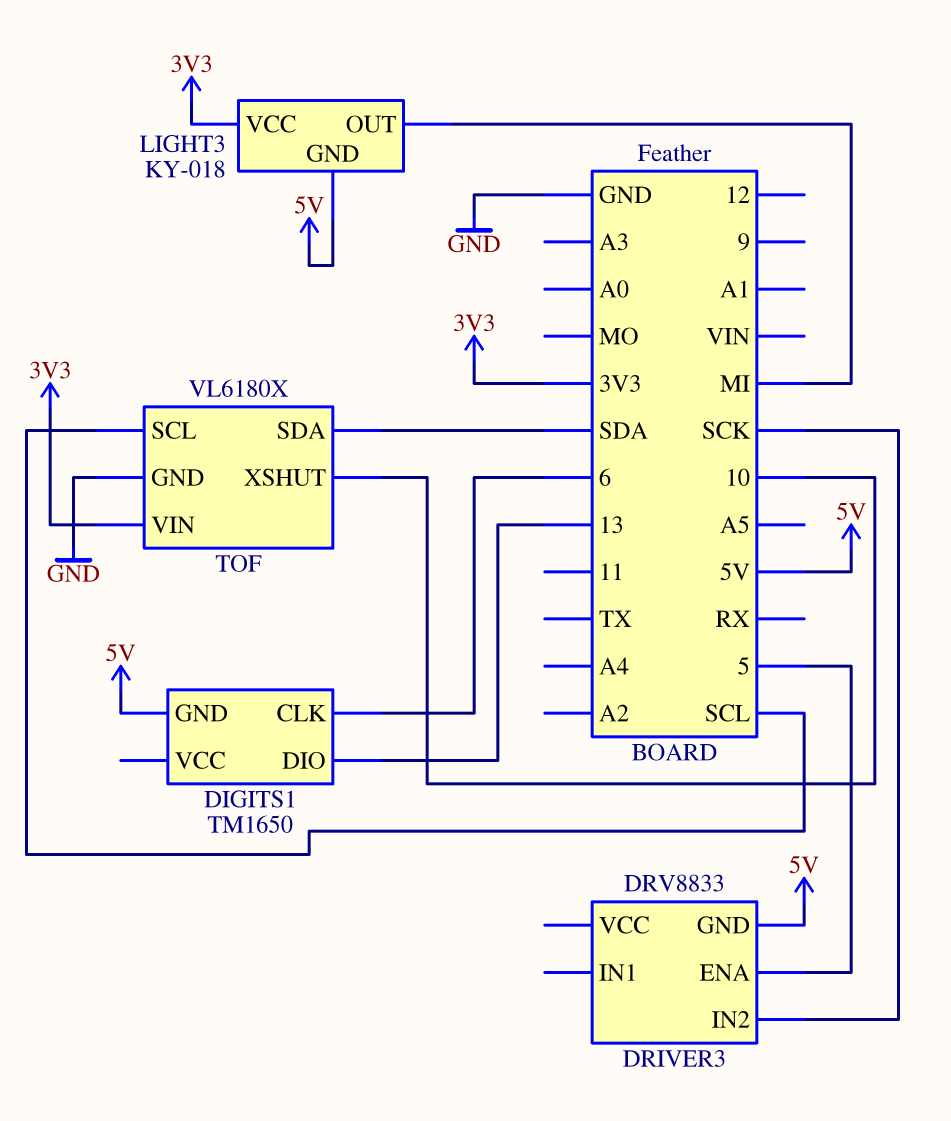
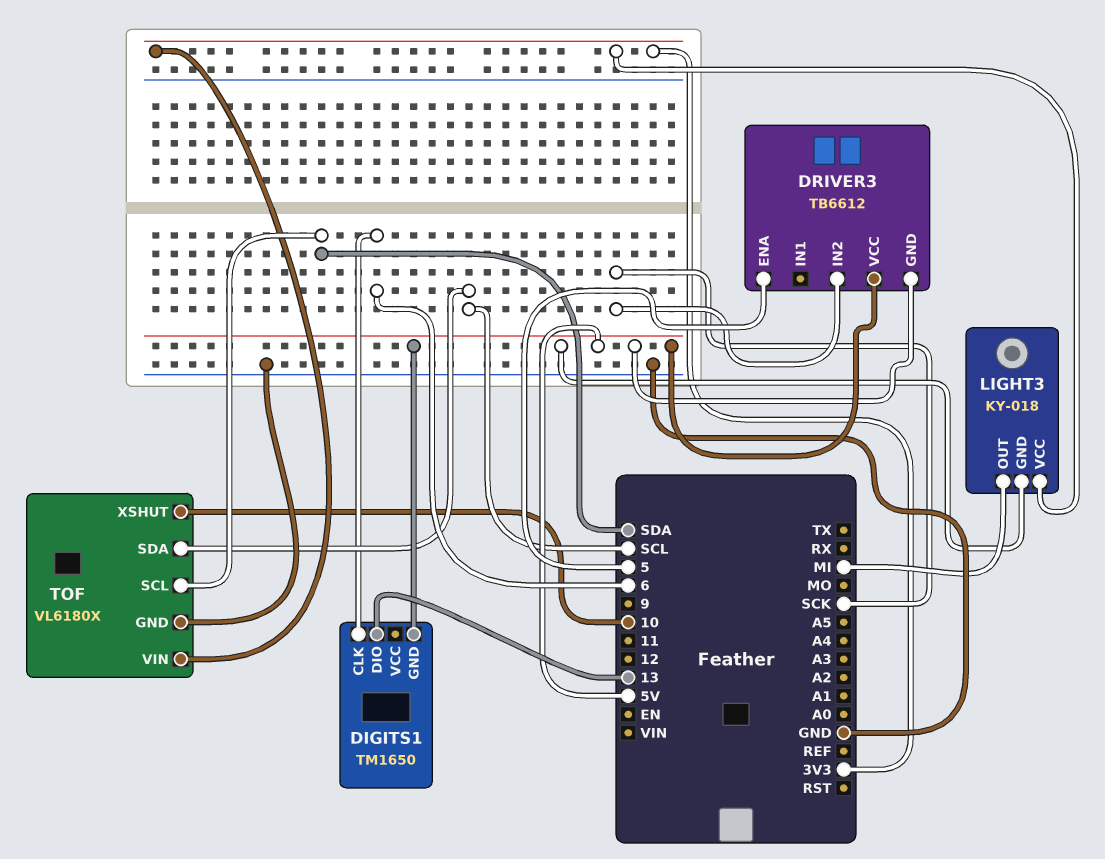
DRIVER3: DRV8833 -> TB6612
DRIVER3 pin VCC: none -> 5V
TOF pin SCL: SCL -> SDA
TOF pin SDA: SDA -> SCL

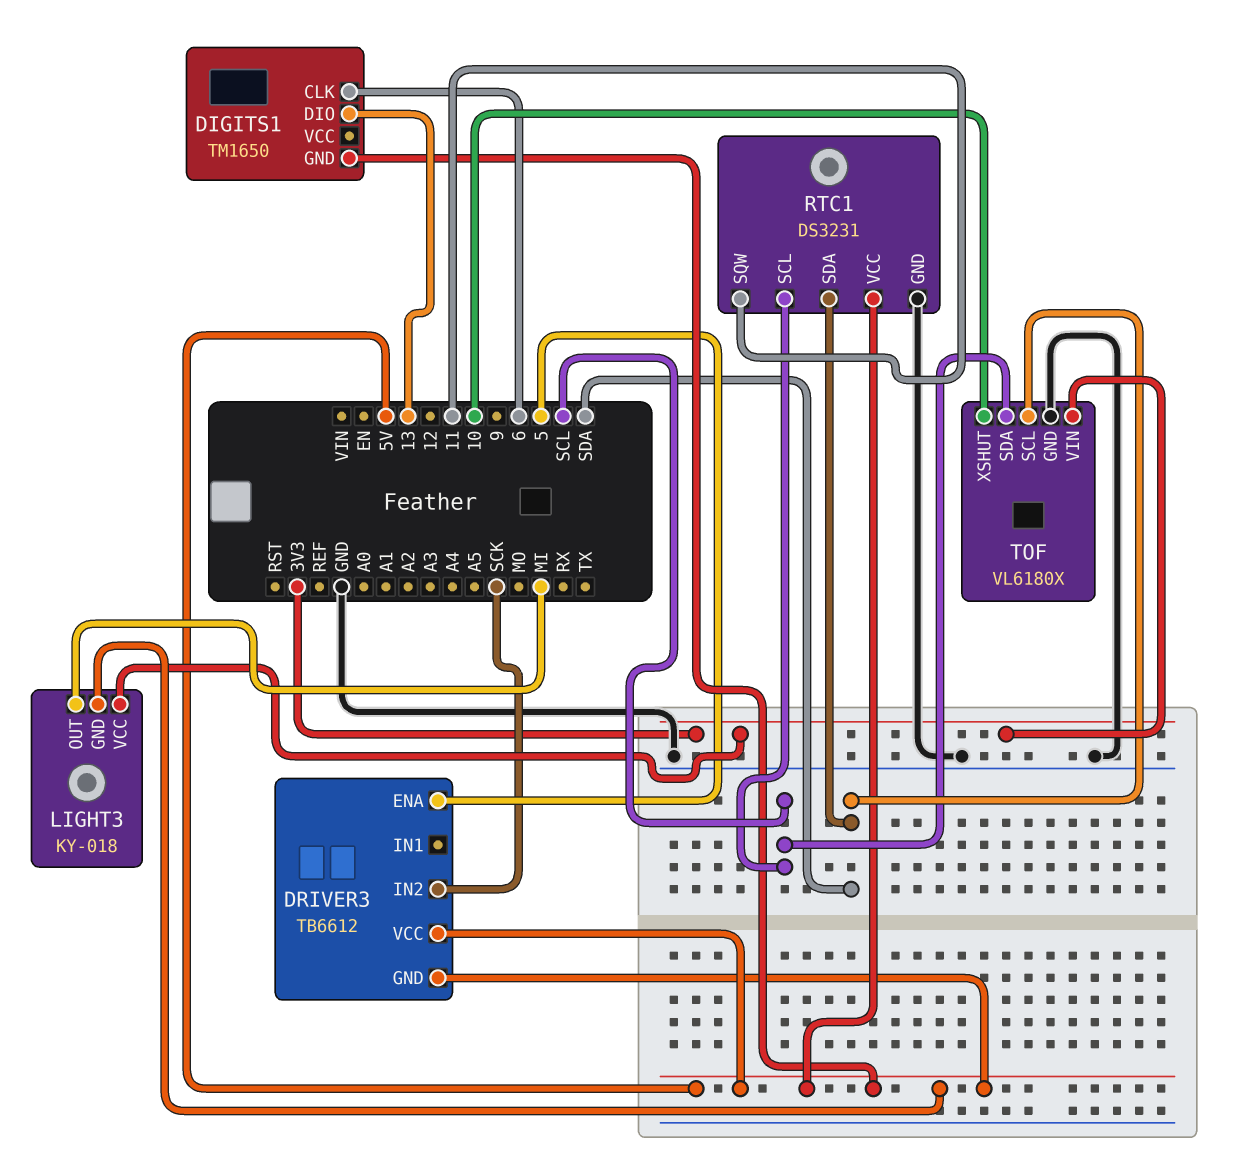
RTC1: none -> DS3231
RTC1 pin GND: none -> GND
RTC1 pin SCL: none -> SCL
RTC1 pin SDA: none -> SDA
RTC1 pin SQW: none -> 11
RTC1 pin VCC: none -> 5V

